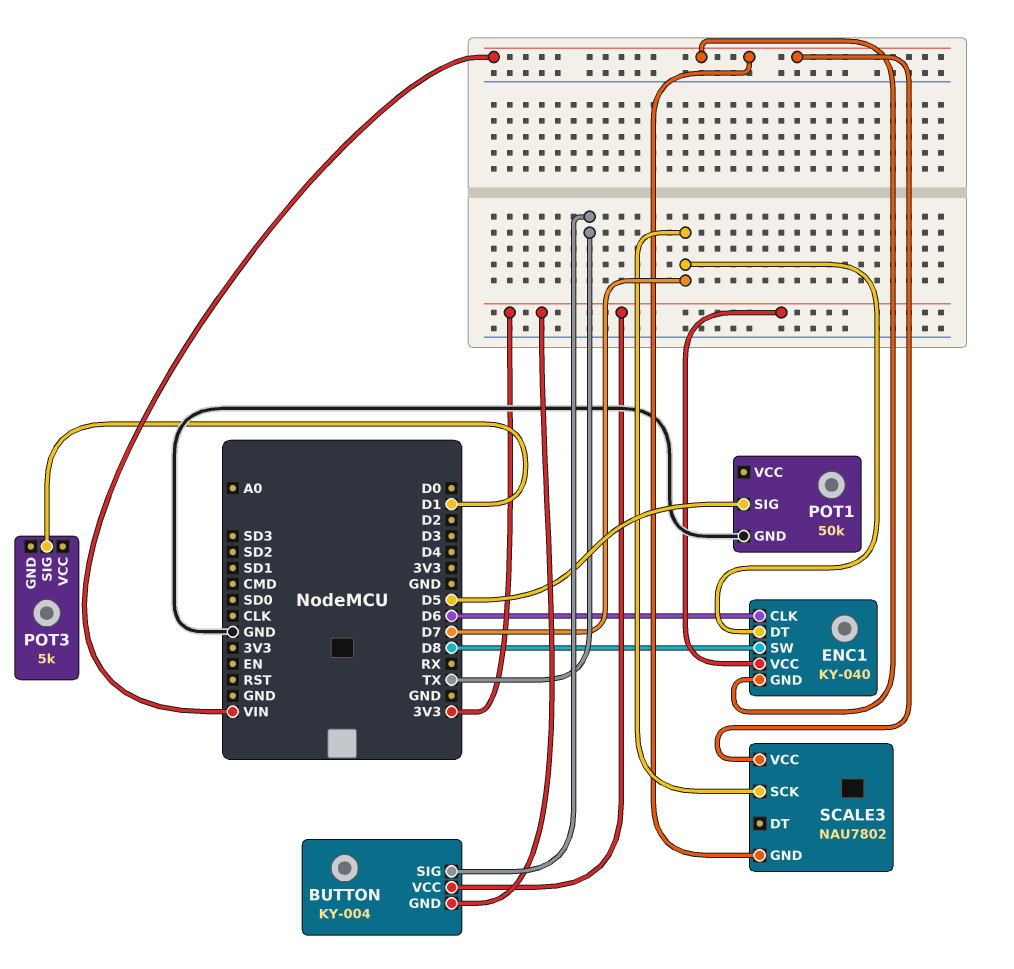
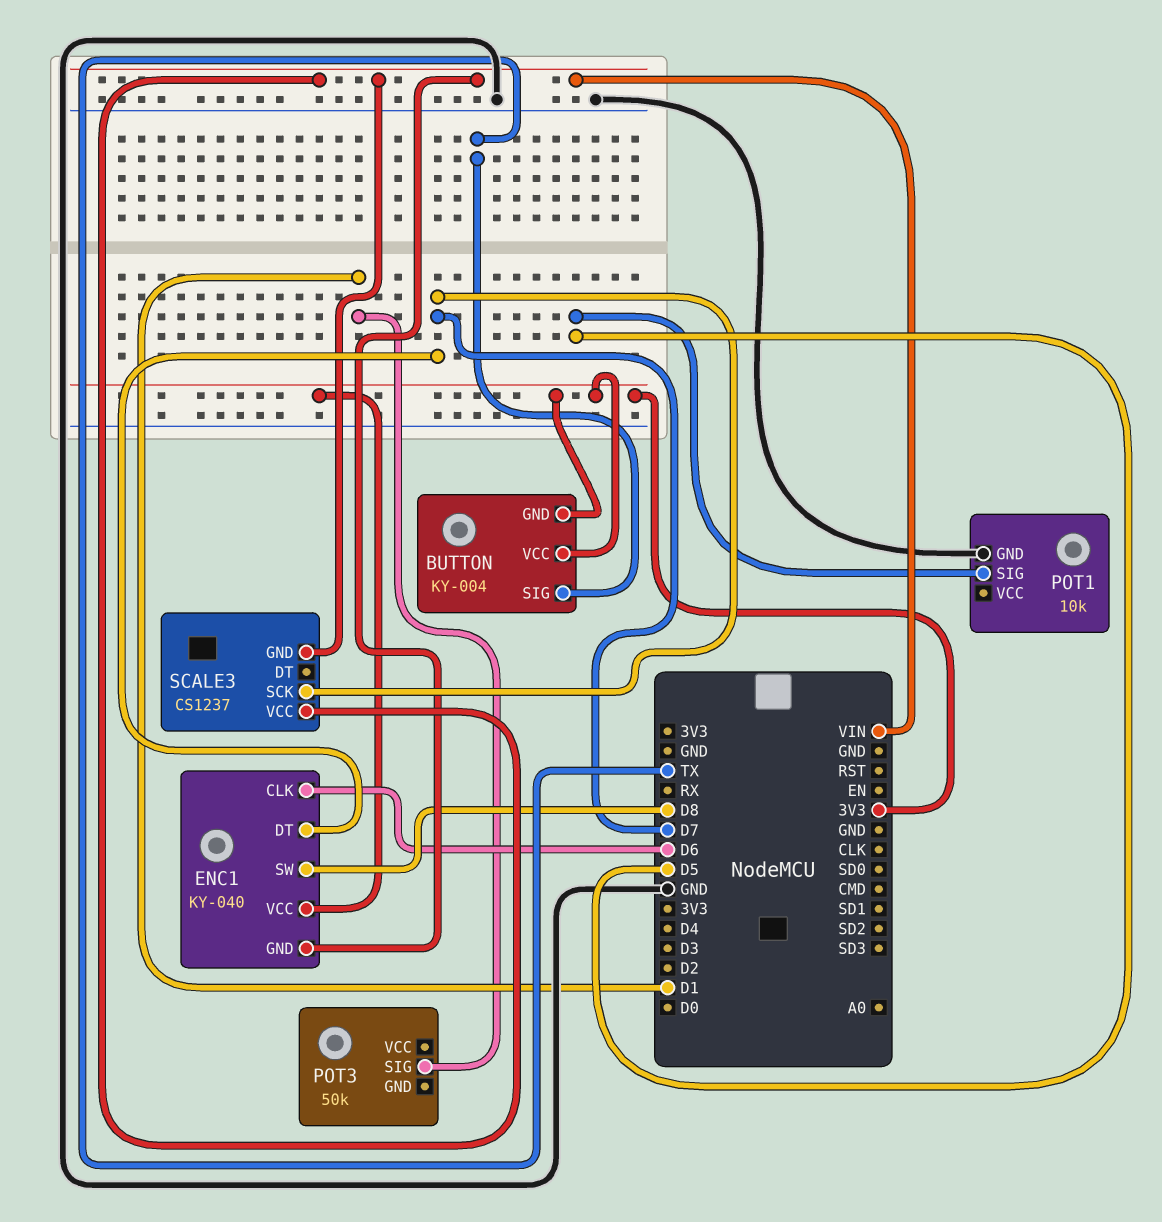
POT1: 50k -> 10k
POT3: 5k -> 50k
SCALE3: NAU7802 -> CS1237

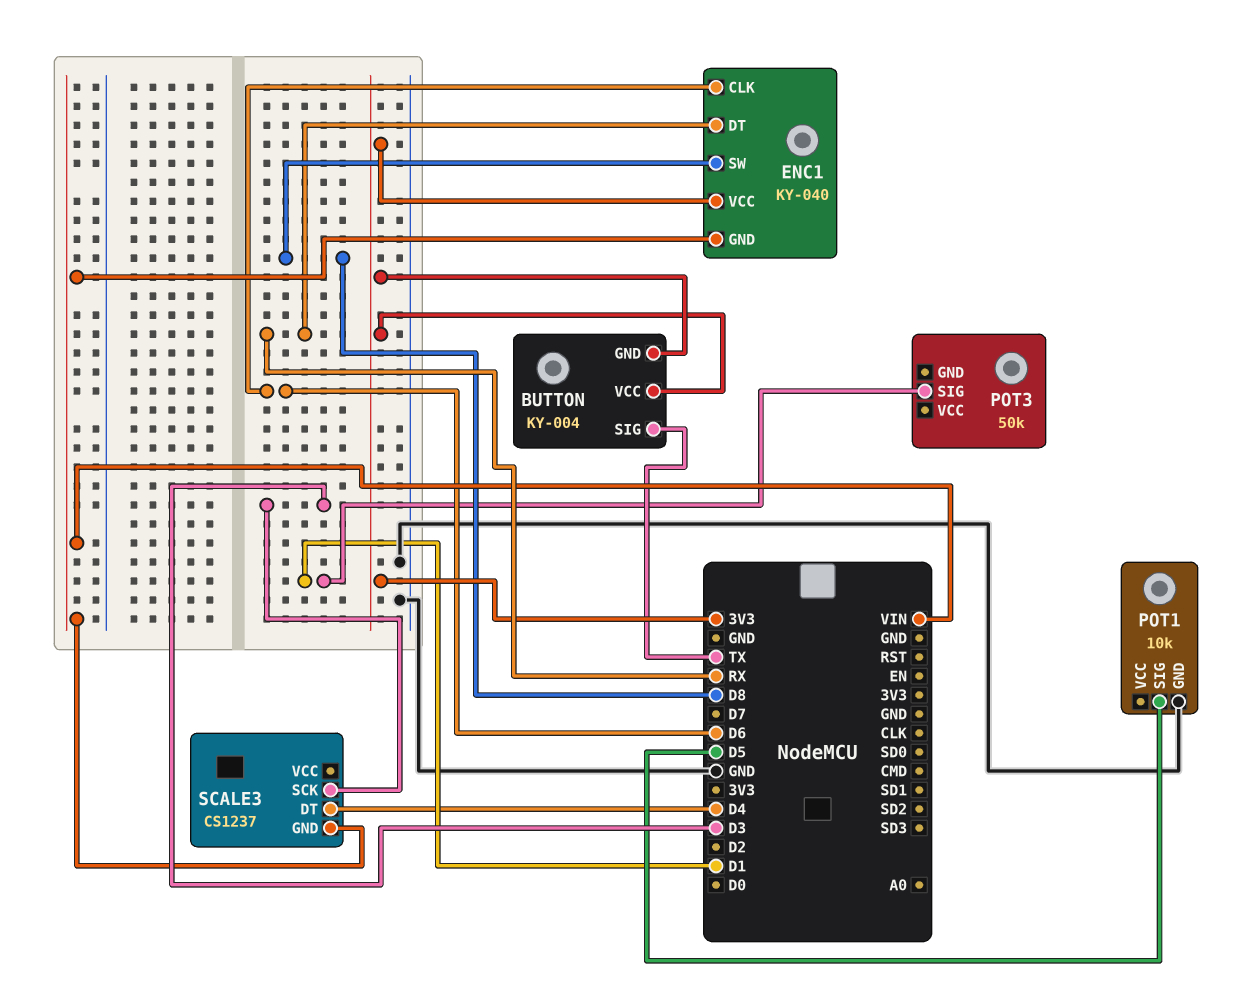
ENC1 pin DT: D7 -> RX
SCALE3 pin DT: none -> D4
SCALE3 pin SCK: D7 -> D3
SCALE3 pin VCC: VIN -> none

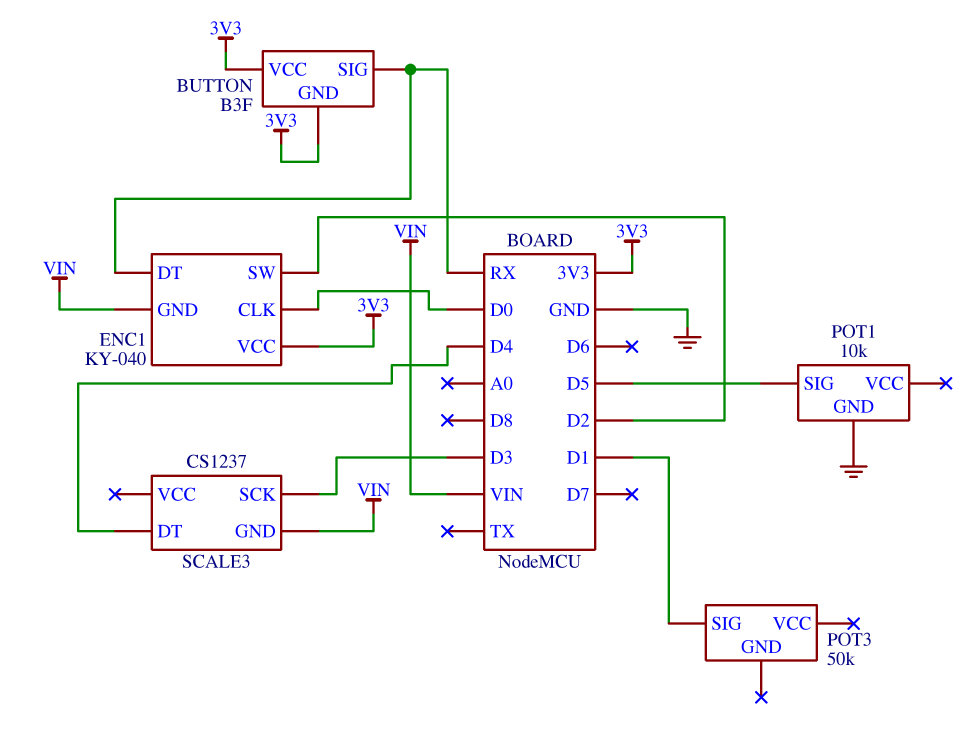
BUTTON: KY-004 -> B3F
BUTTON pin SIG: TX -> RX
ENC1 pin CLK: D6 -> D0
ENC1 pin SW: D8 -> D2

